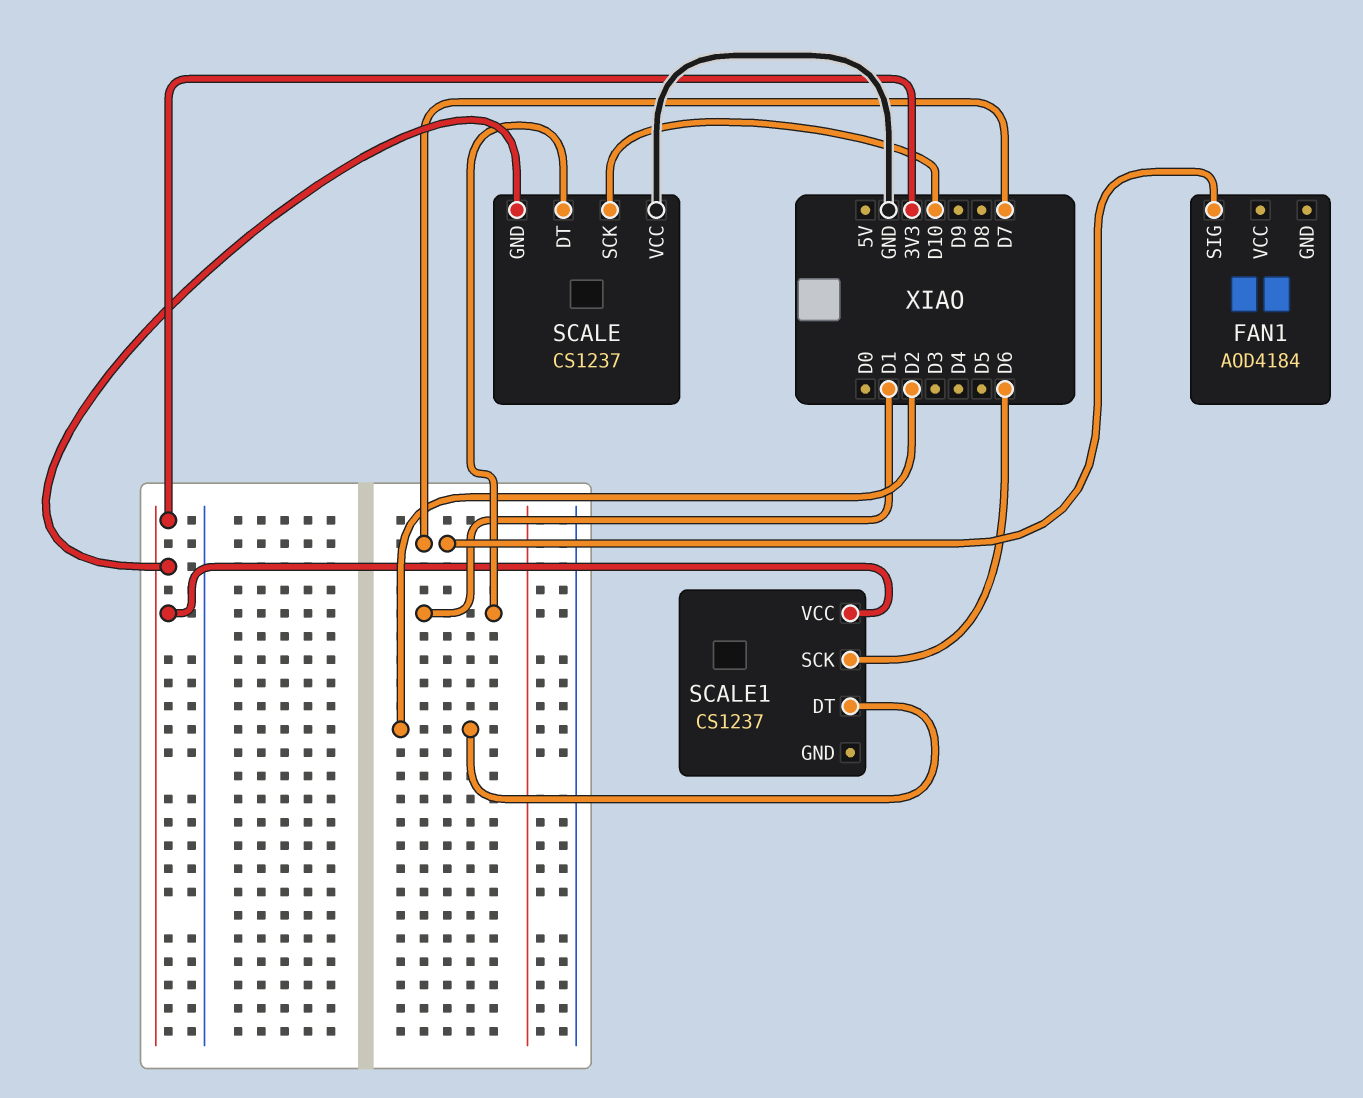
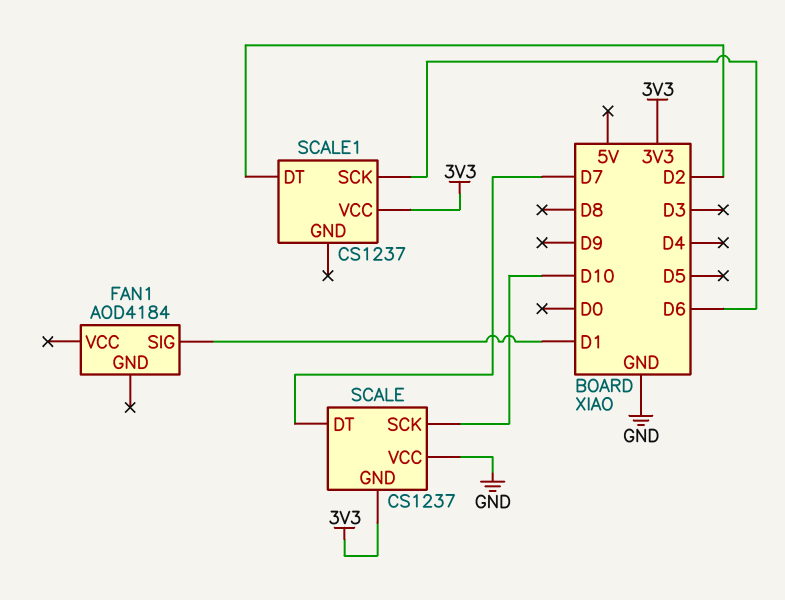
FAN1 pin SIG: D7 -> D1
SCALE pin DT: D1 -> D7

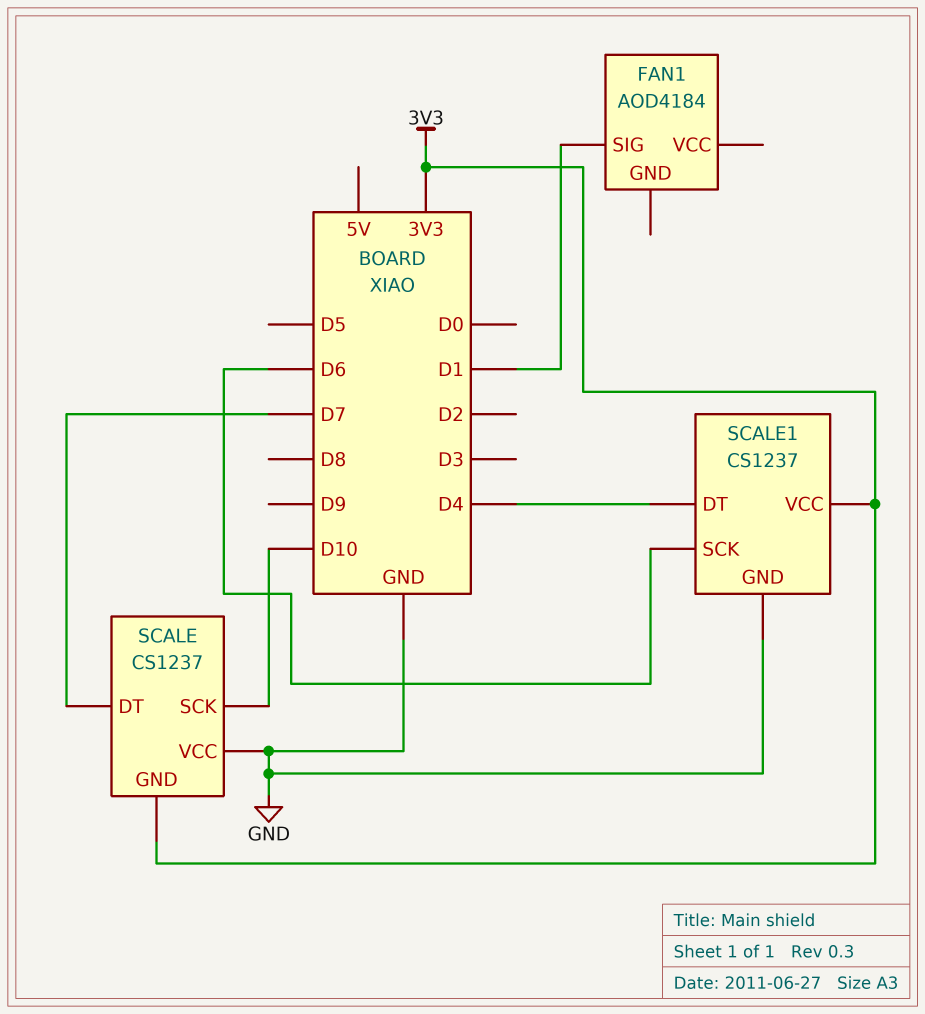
SCALE1 pin DT: D2 -> D4
SCALE1 pin GND: none -> GND

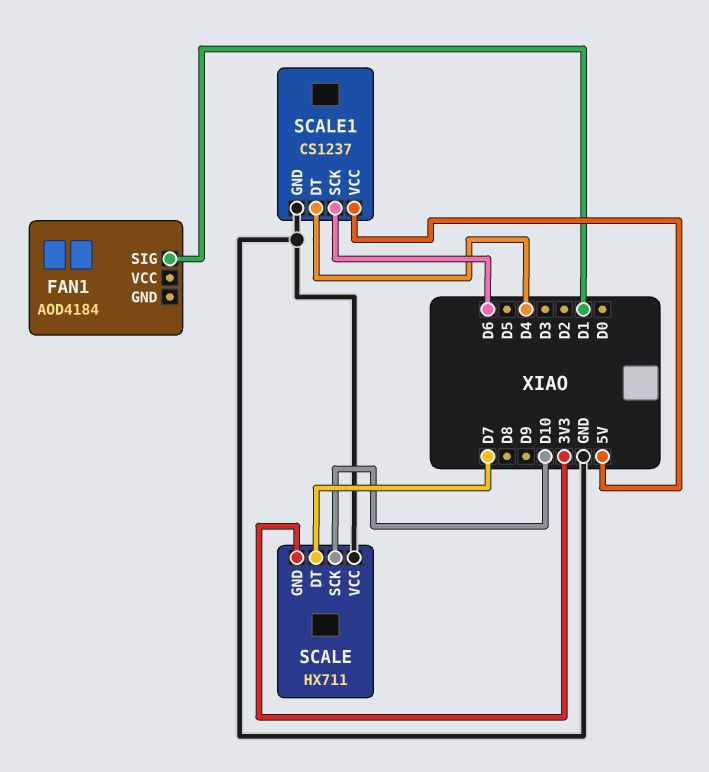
SCALE: CS1237 -> HX711
SCALE1 pin VCC: 3V3 -> 5V

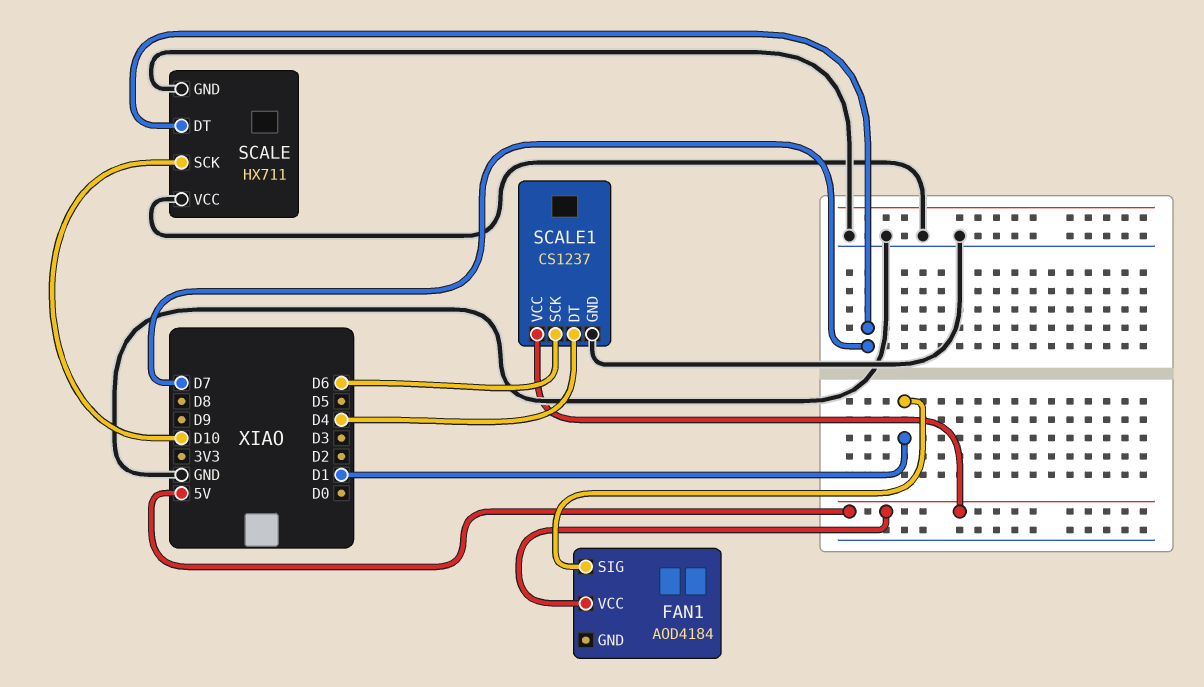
FAN1 pin VCC: none -> 5V
SCALE pin GND: 3V3 -> GND

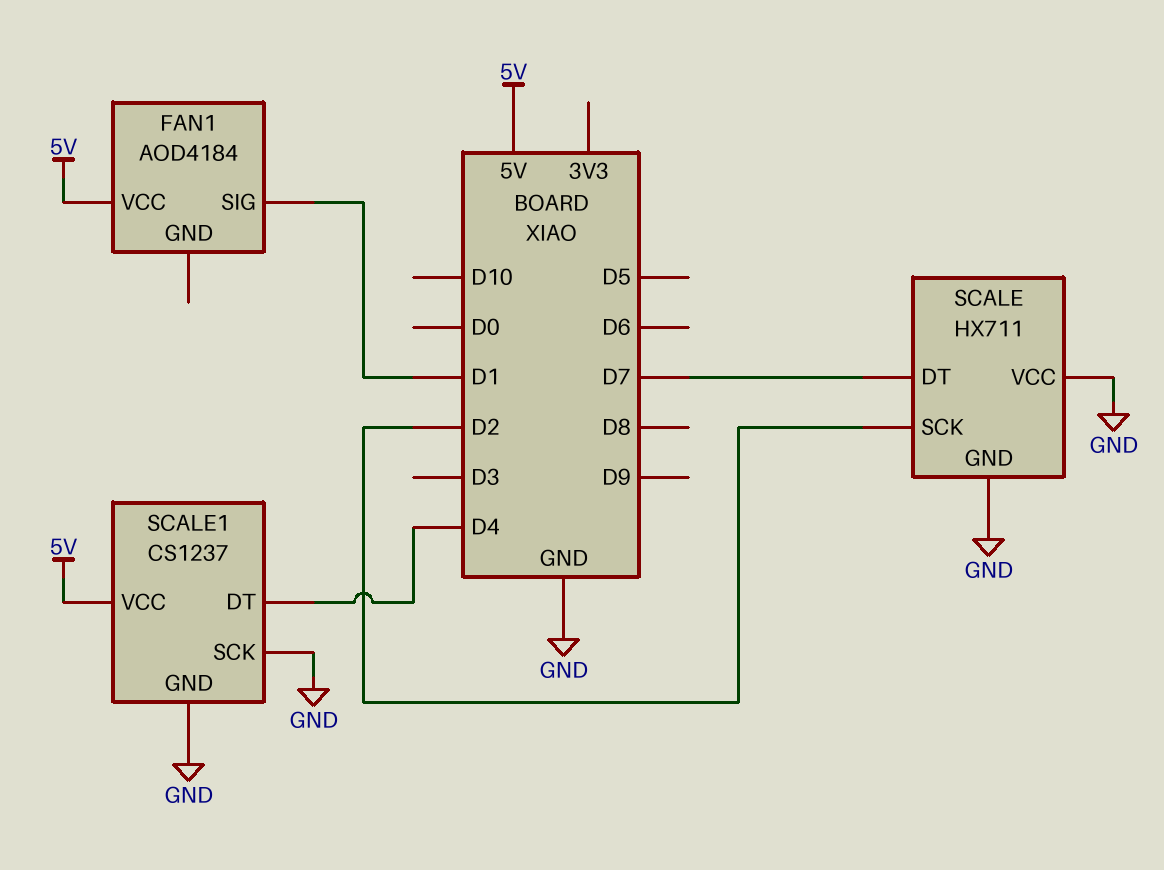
SCALE pin SCK: D10 -> D2
SCALE1 pin SCK: D6 -> GND

